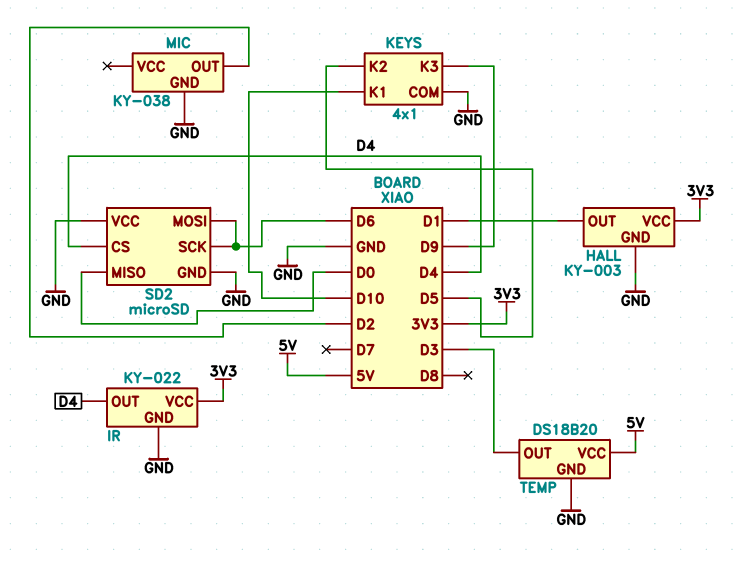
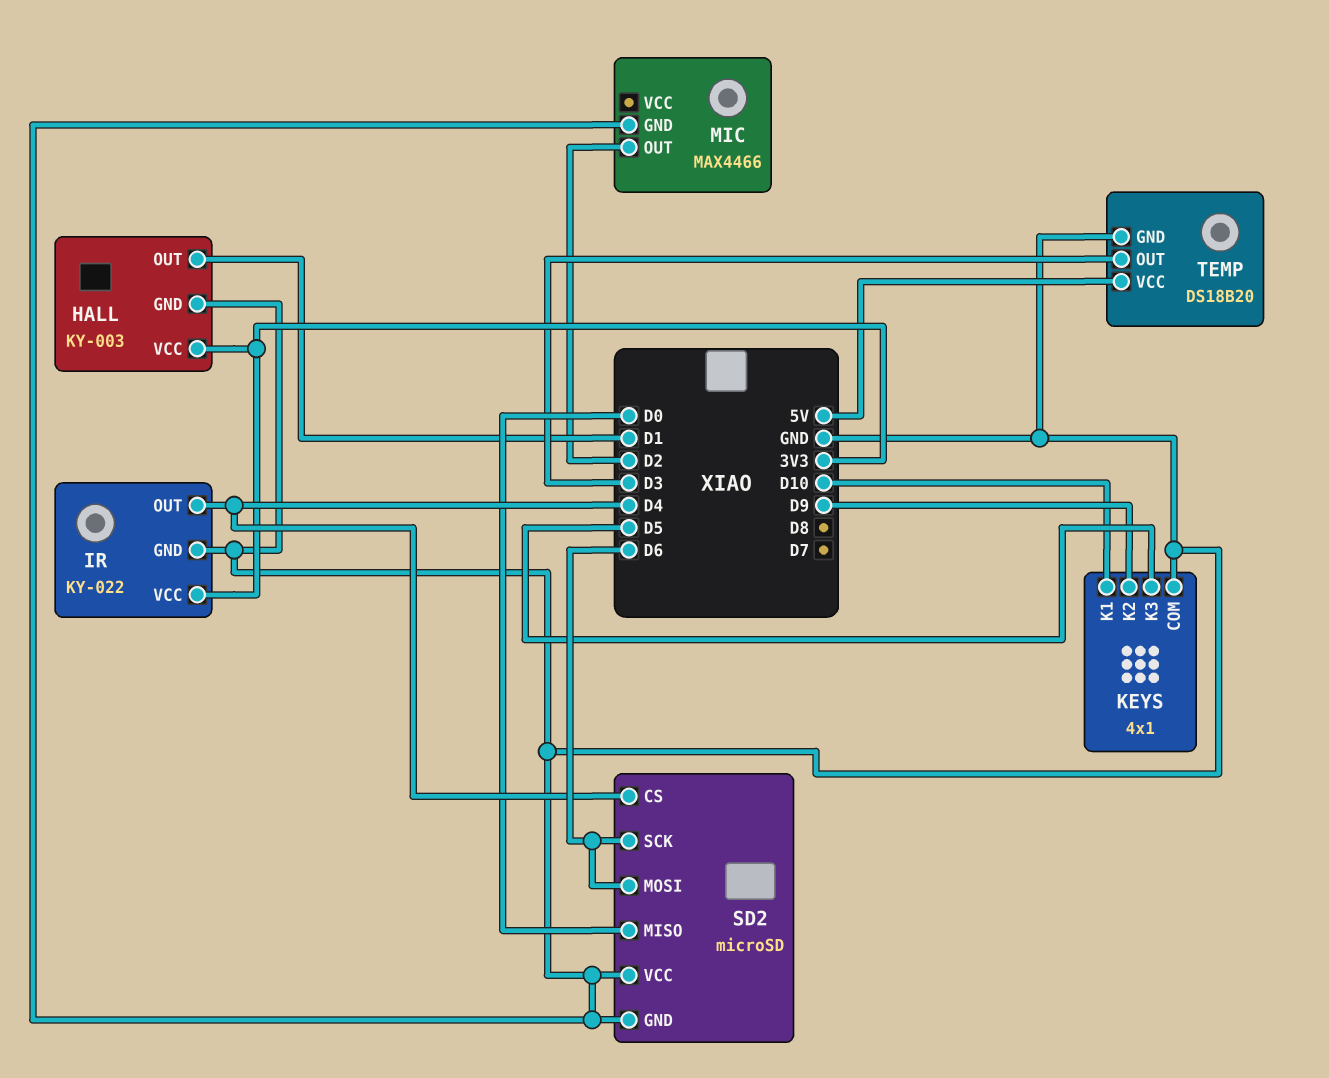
KEYS pin K2: D5 -> D9
KEYS pin K3: D9 -> D5
MIC: KY-038 -> MAX4466

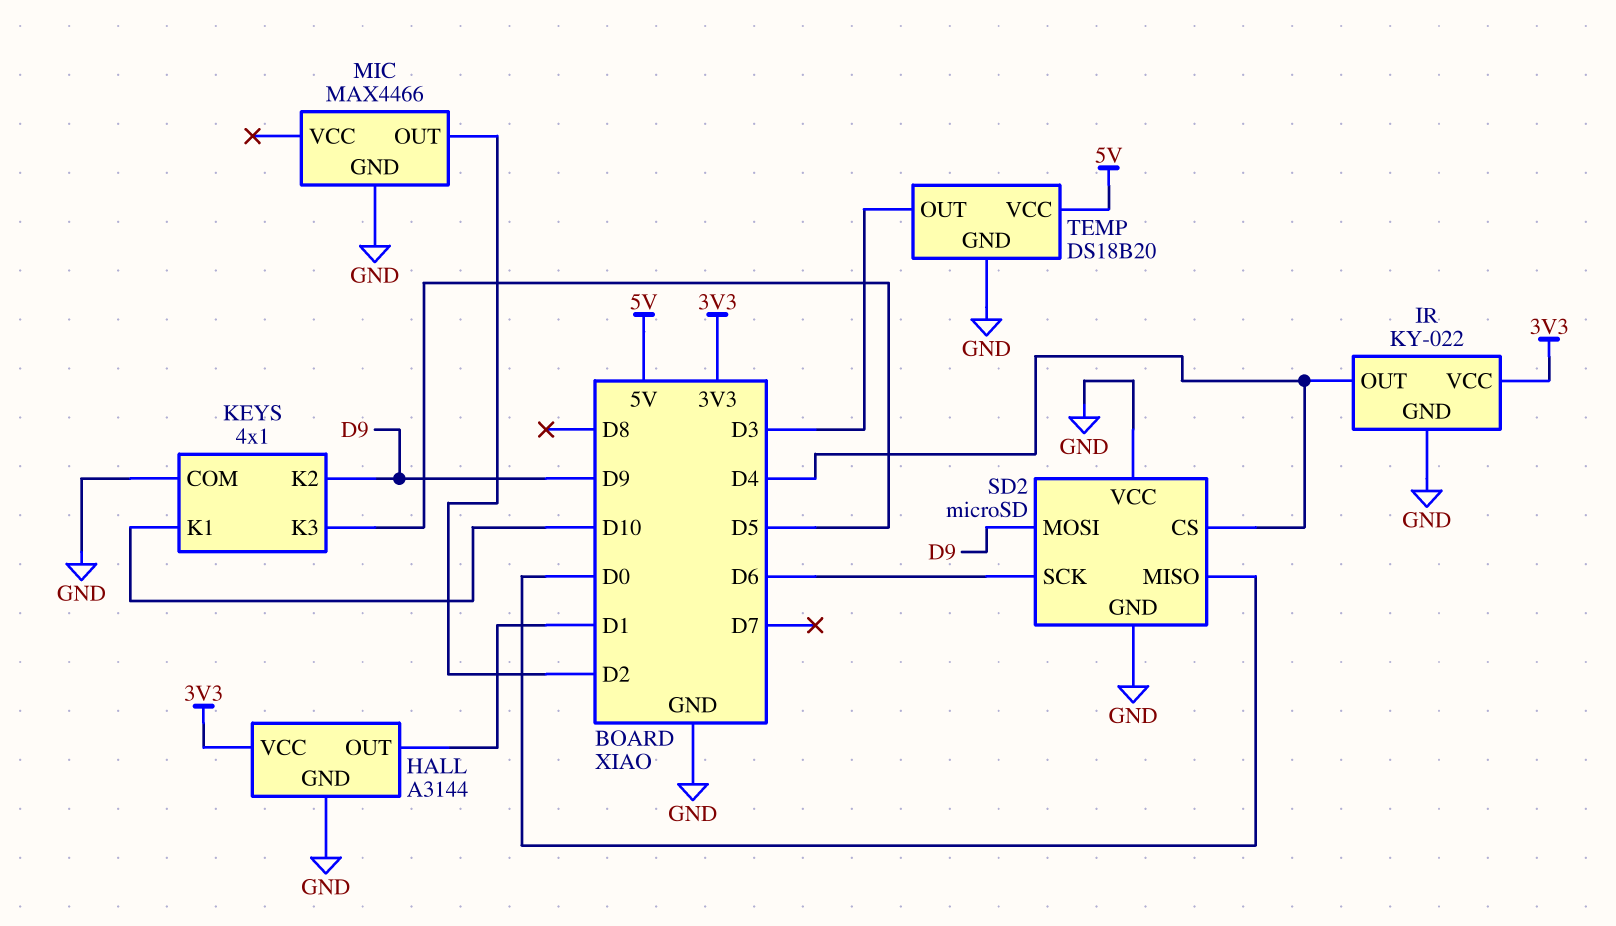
HALL: KY-003 -> A3144
SD2 pin MOSI: D6 -> D9

